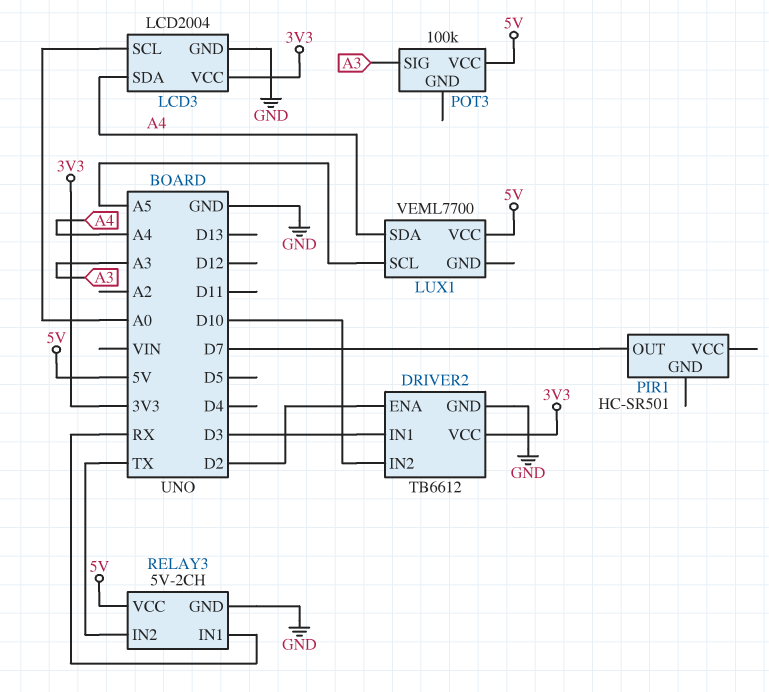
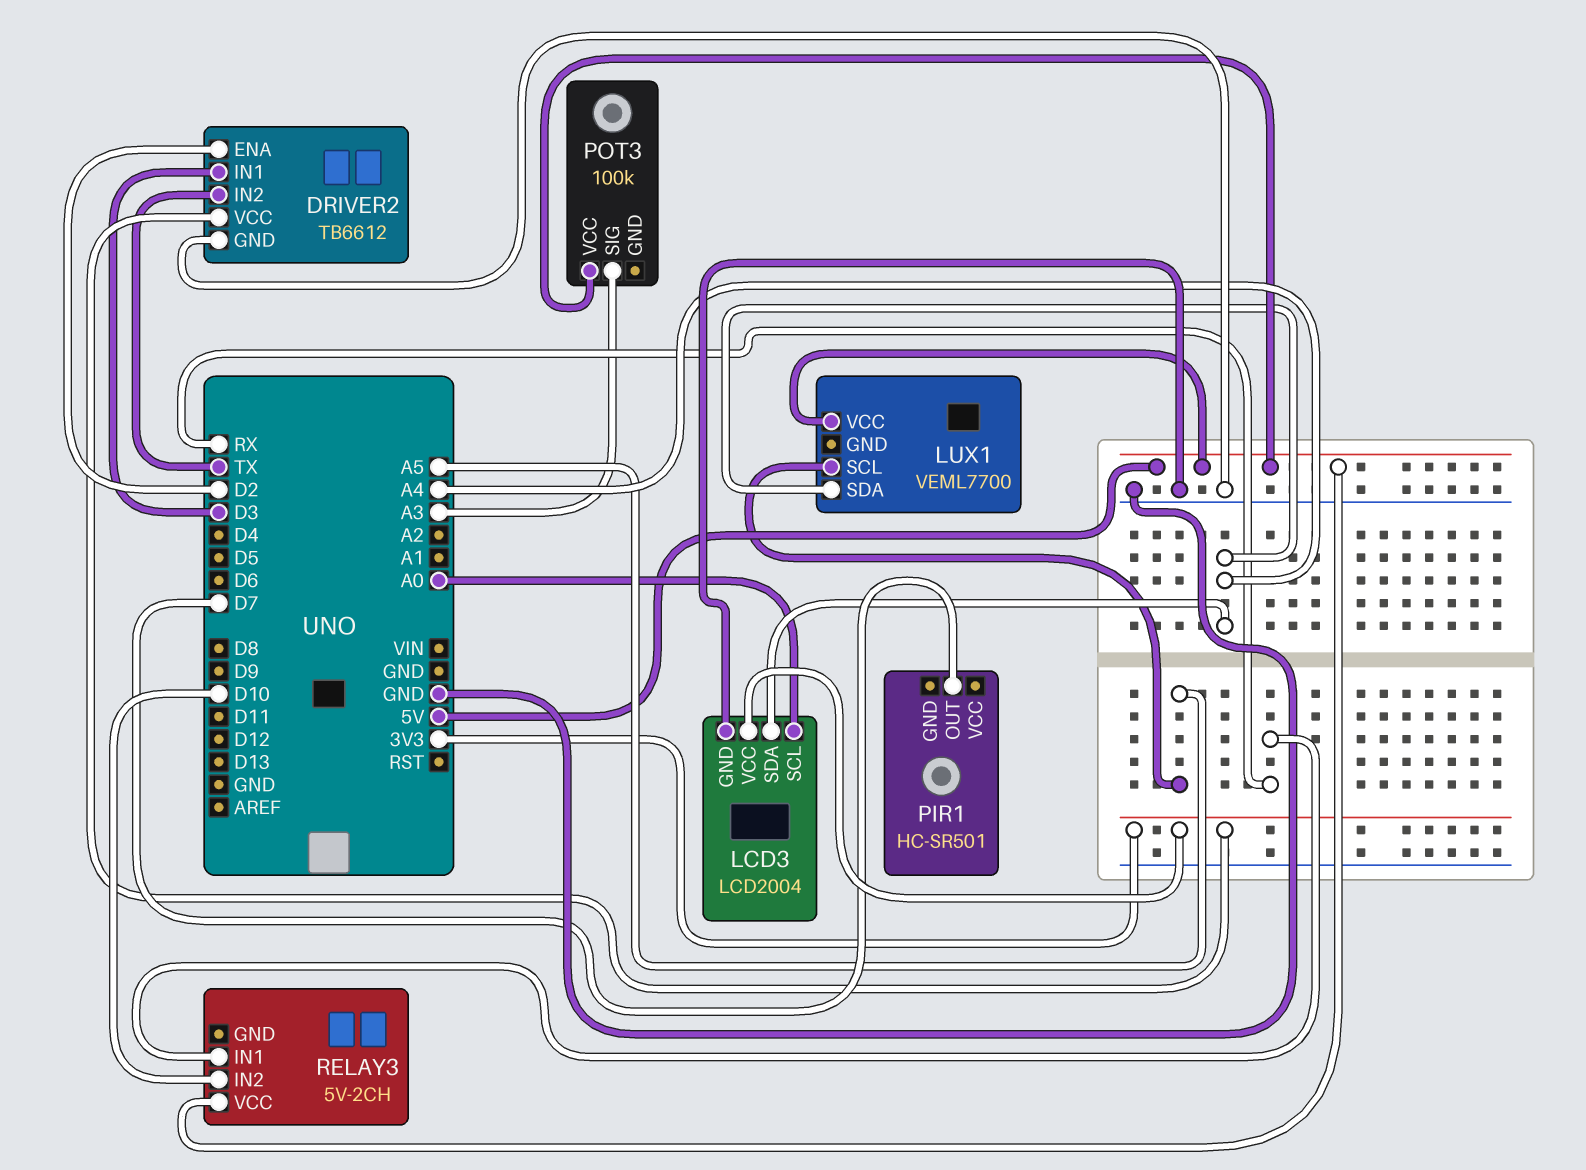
DRIVER2 pin IN2: D10 -> TX
RELAY3 pin GND: GND -> none
RELAY3 pin IN2: TX -> D10

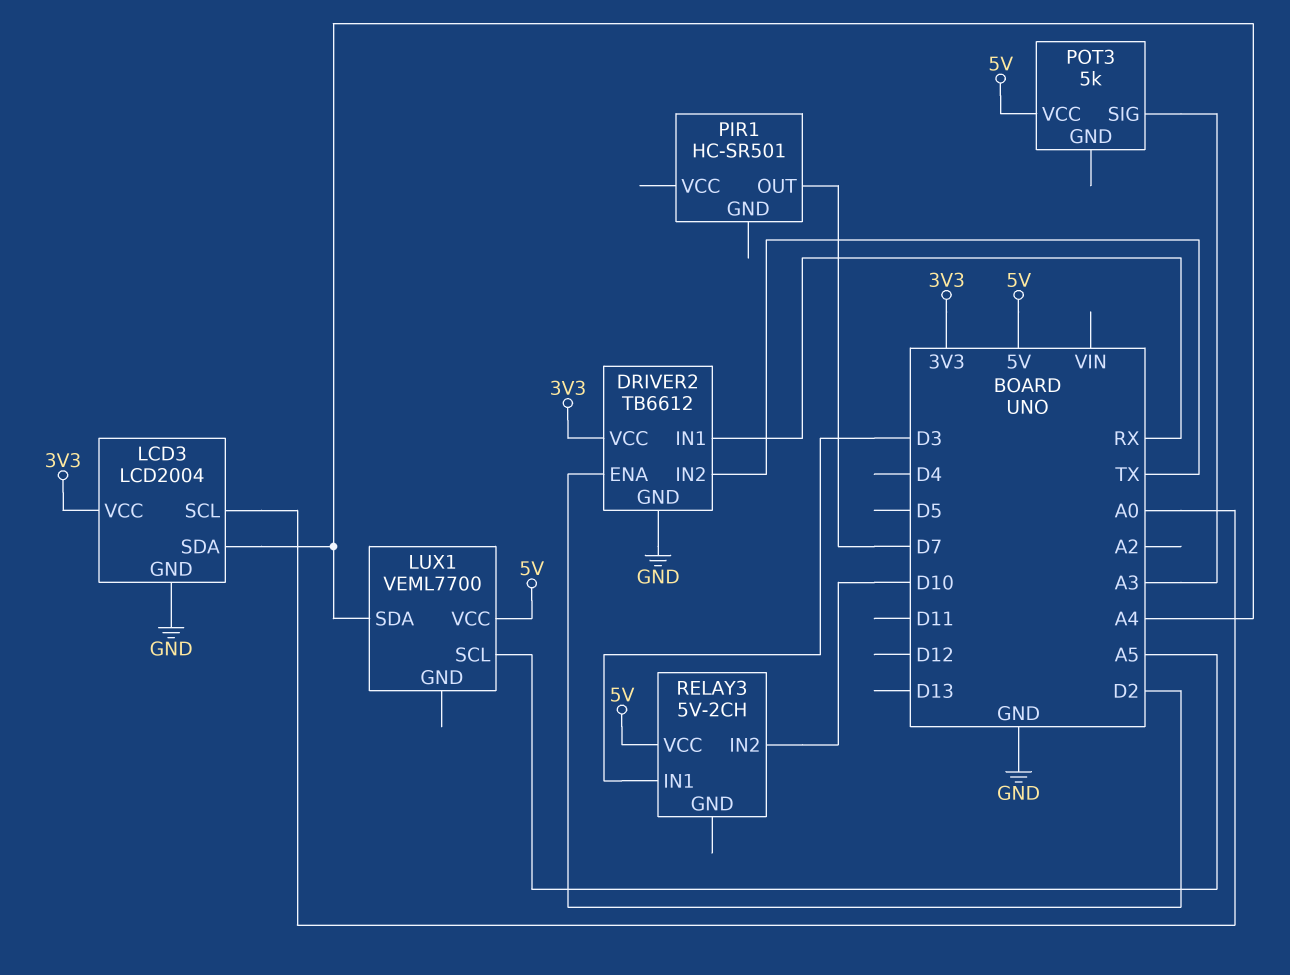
DRIVER2 pin IN1: D3 -> RX
POT3: 100k -> 5k
RELAY3 pin IN1: RX -> D3

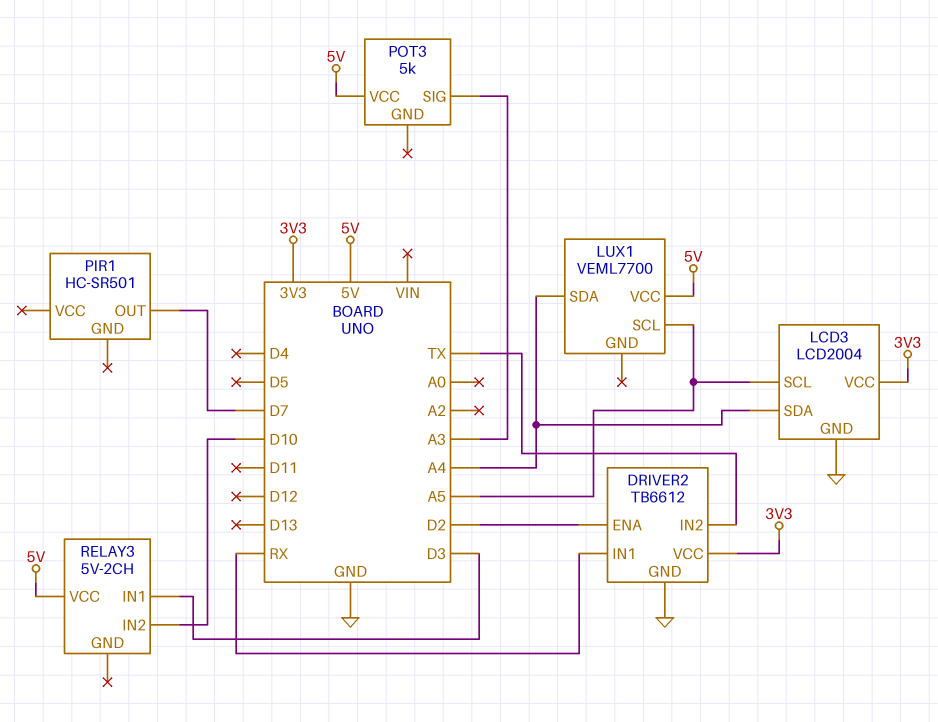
LCD3 pin SCL: A0 -> A5

